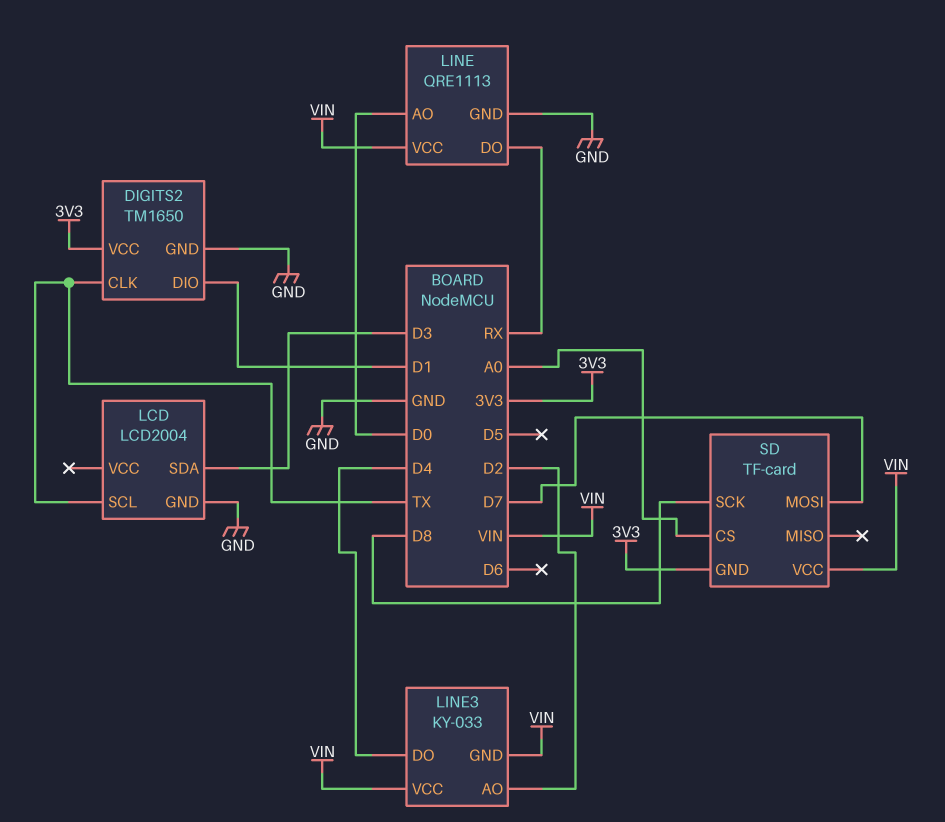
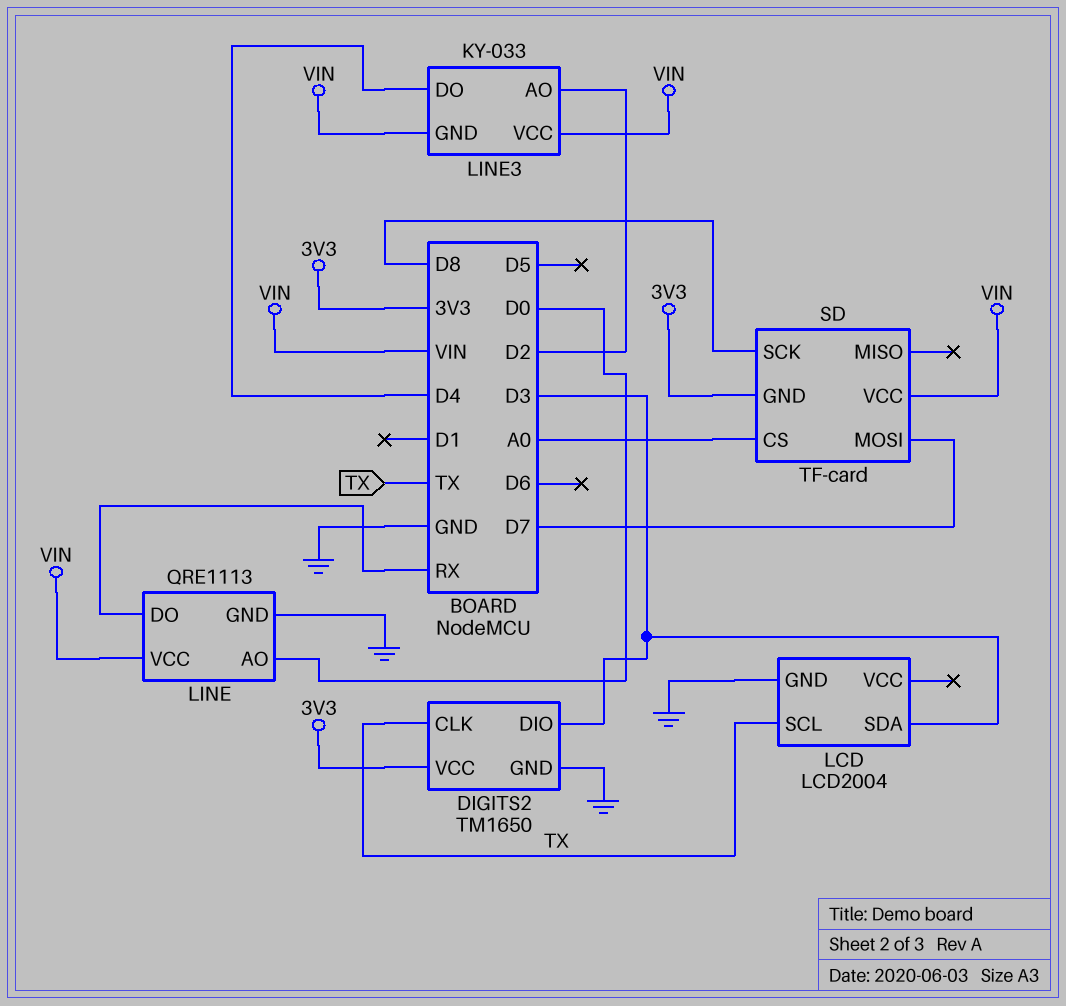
DIGITS2 pin DIO: D1 -> D3

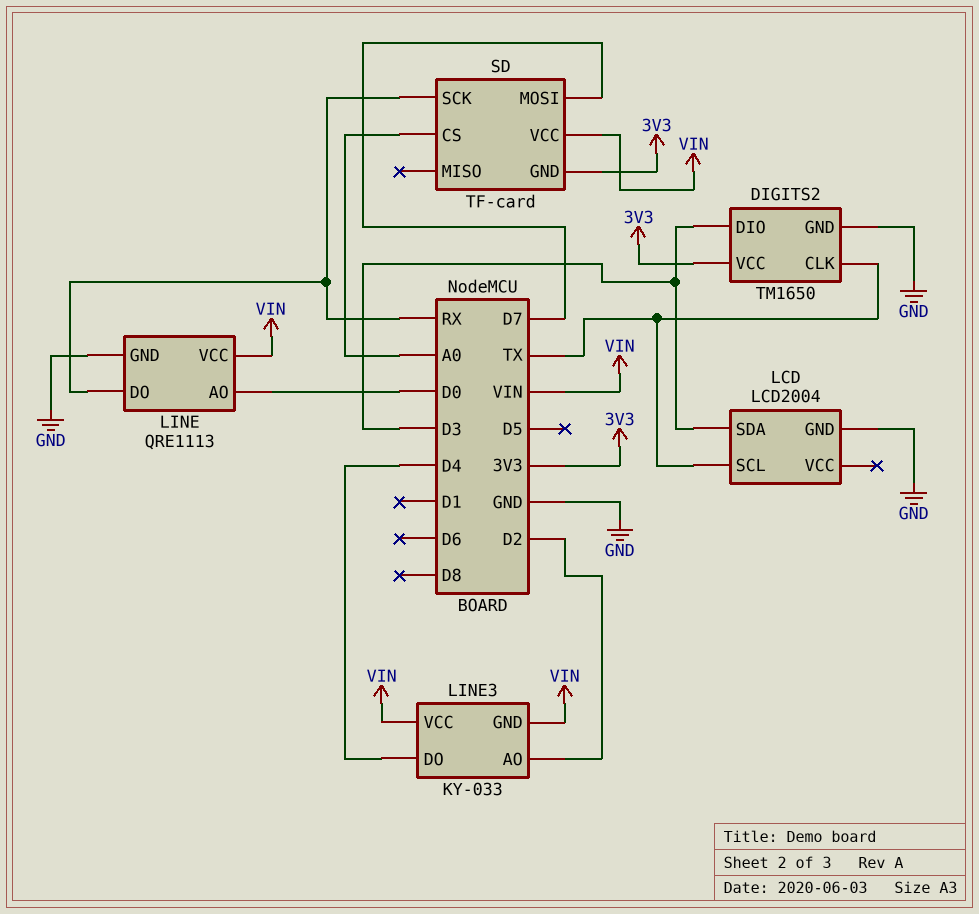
SD pin SCK: D8 -> RX

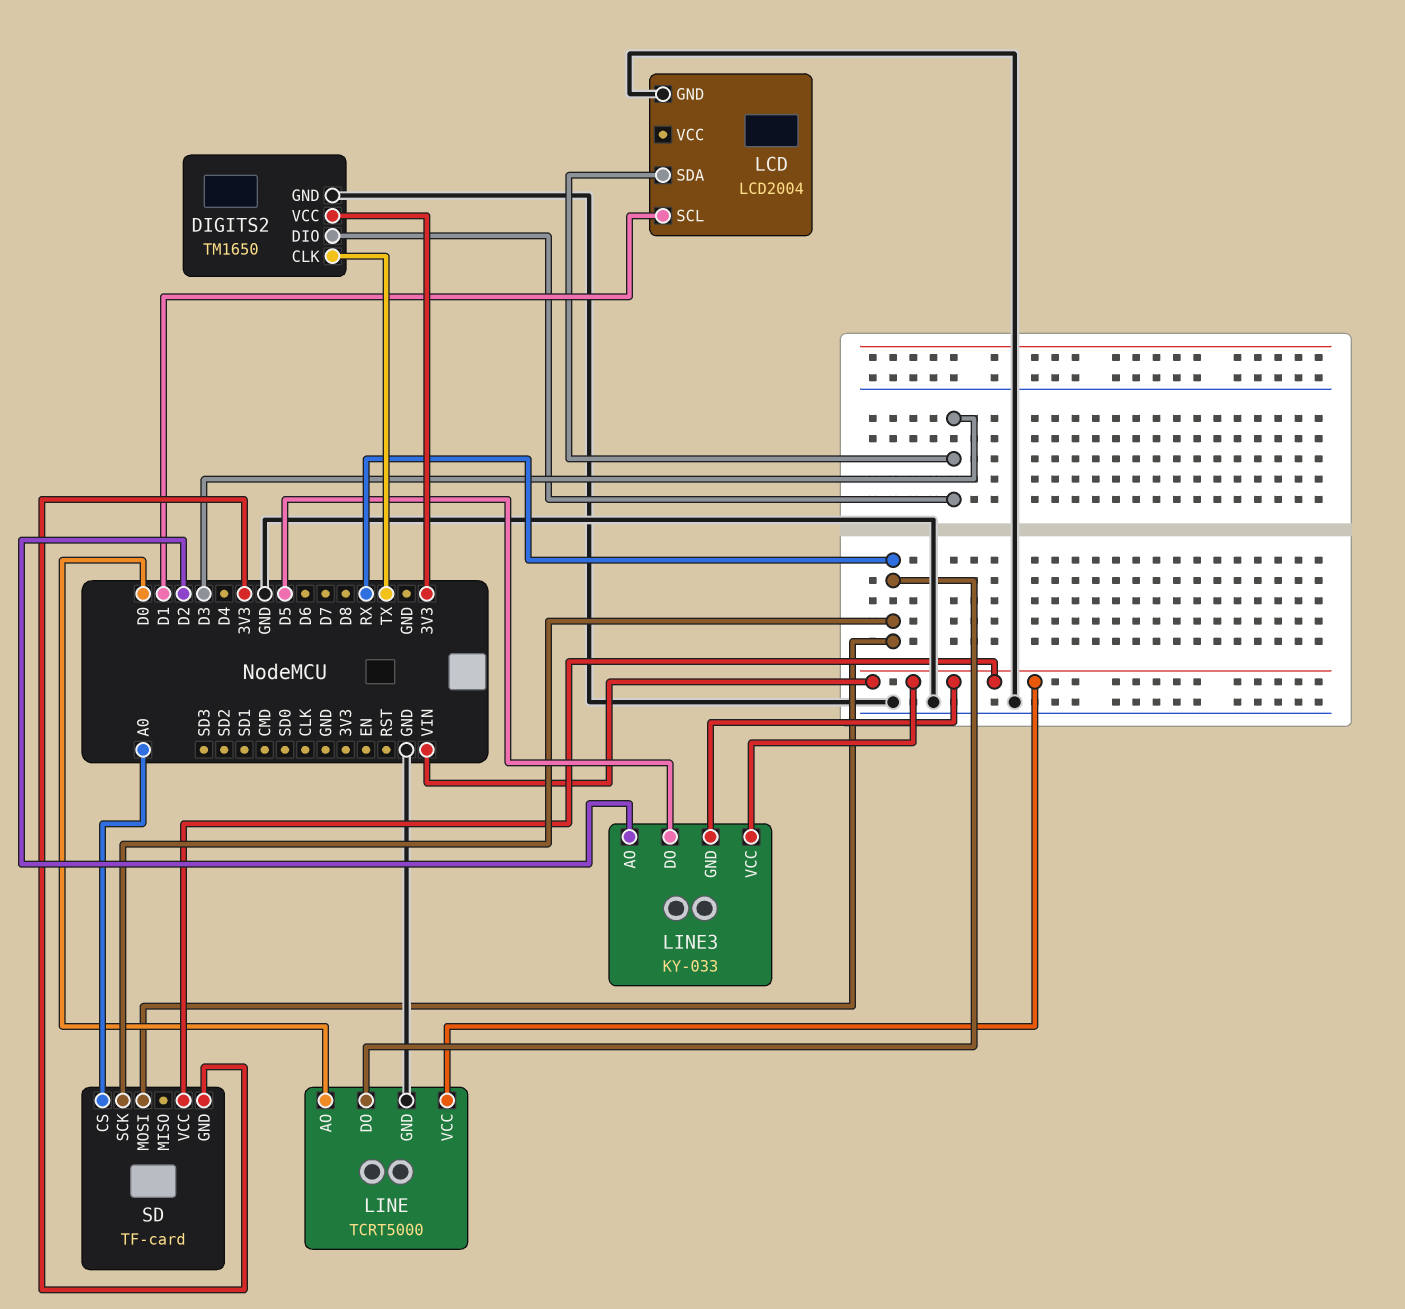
LCD pin SCL: TX -> D1
LINE: QRE1113 -> TCRT5000
LINE3 pin DO: D4 -> D5
SD pin MOSI: D7 -> RX

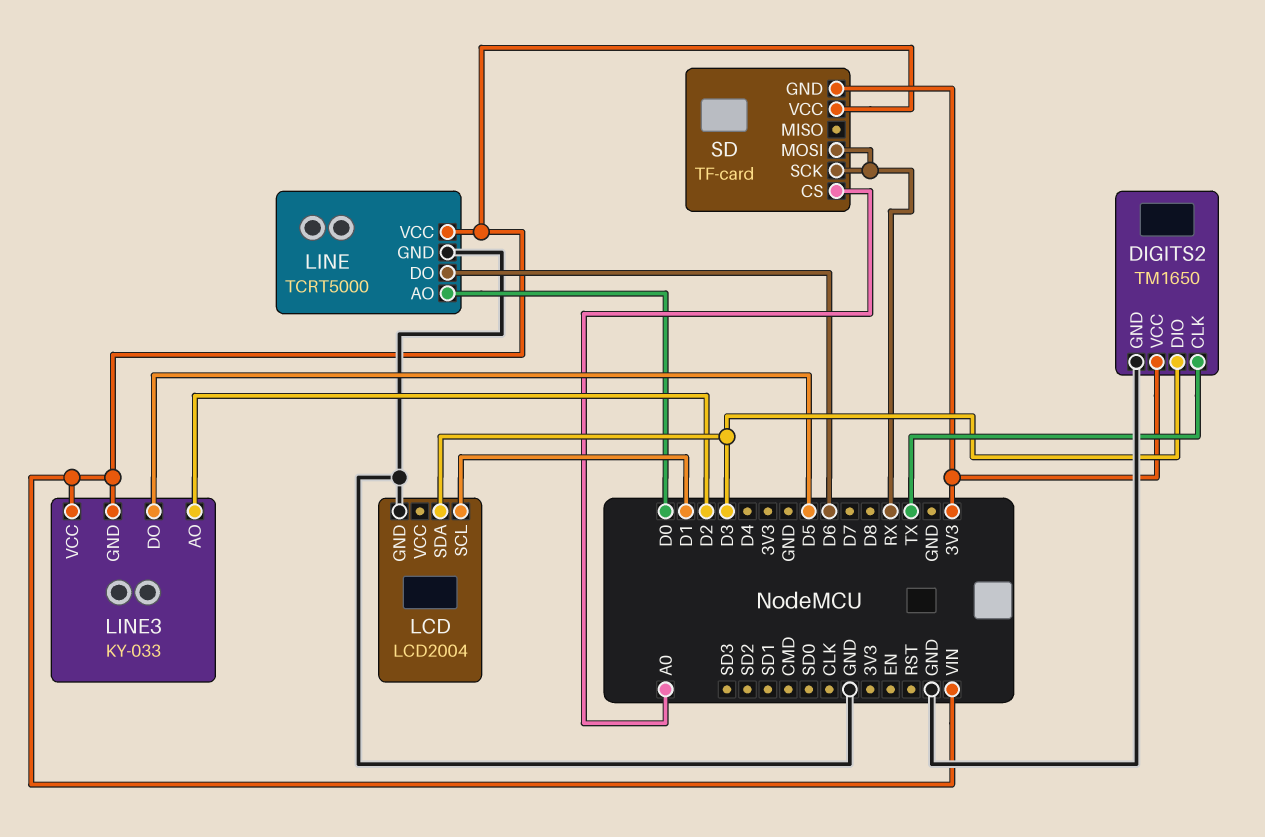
LINE pin DO: RX -> D6

